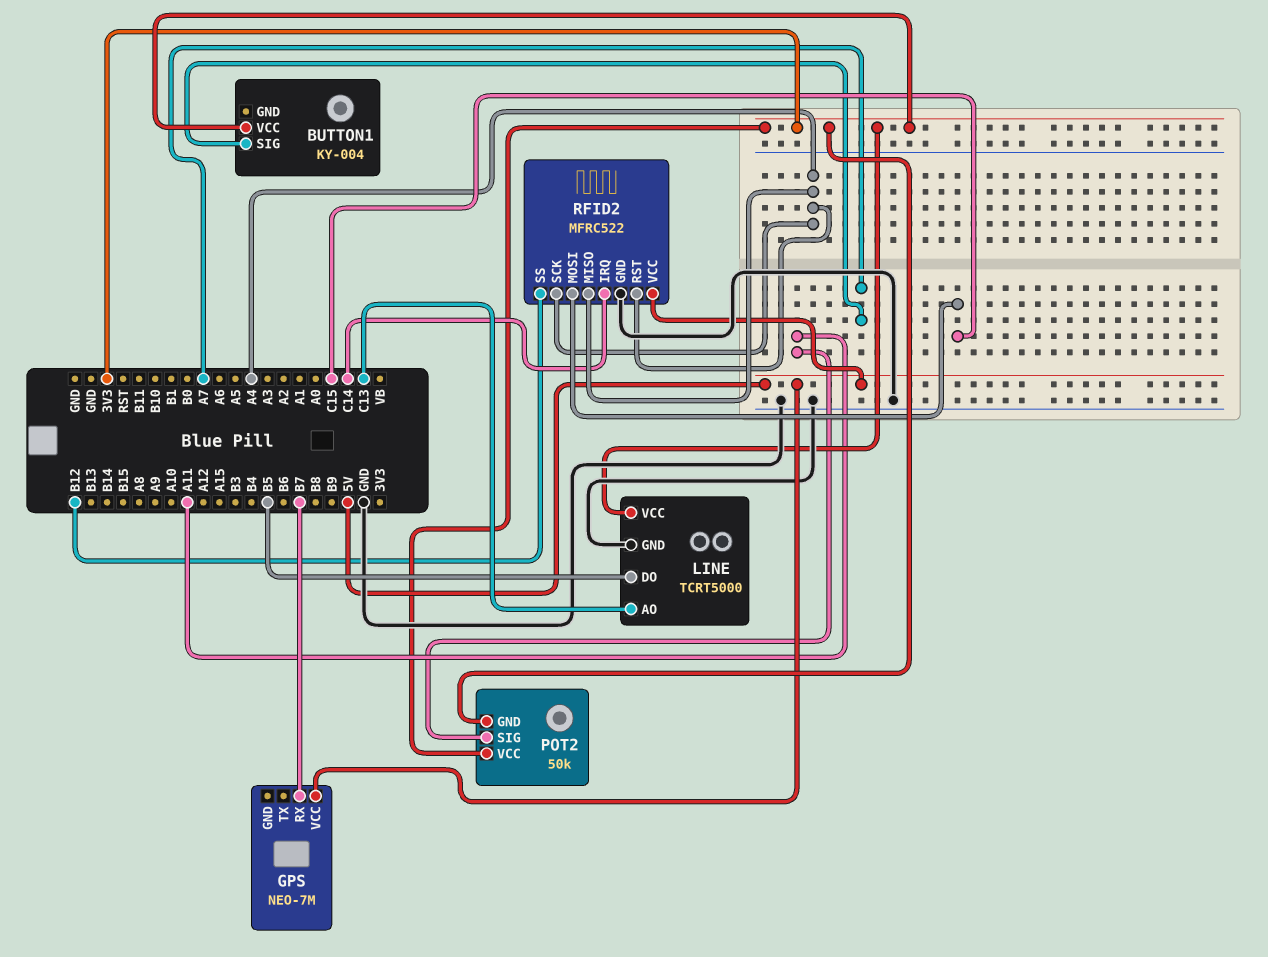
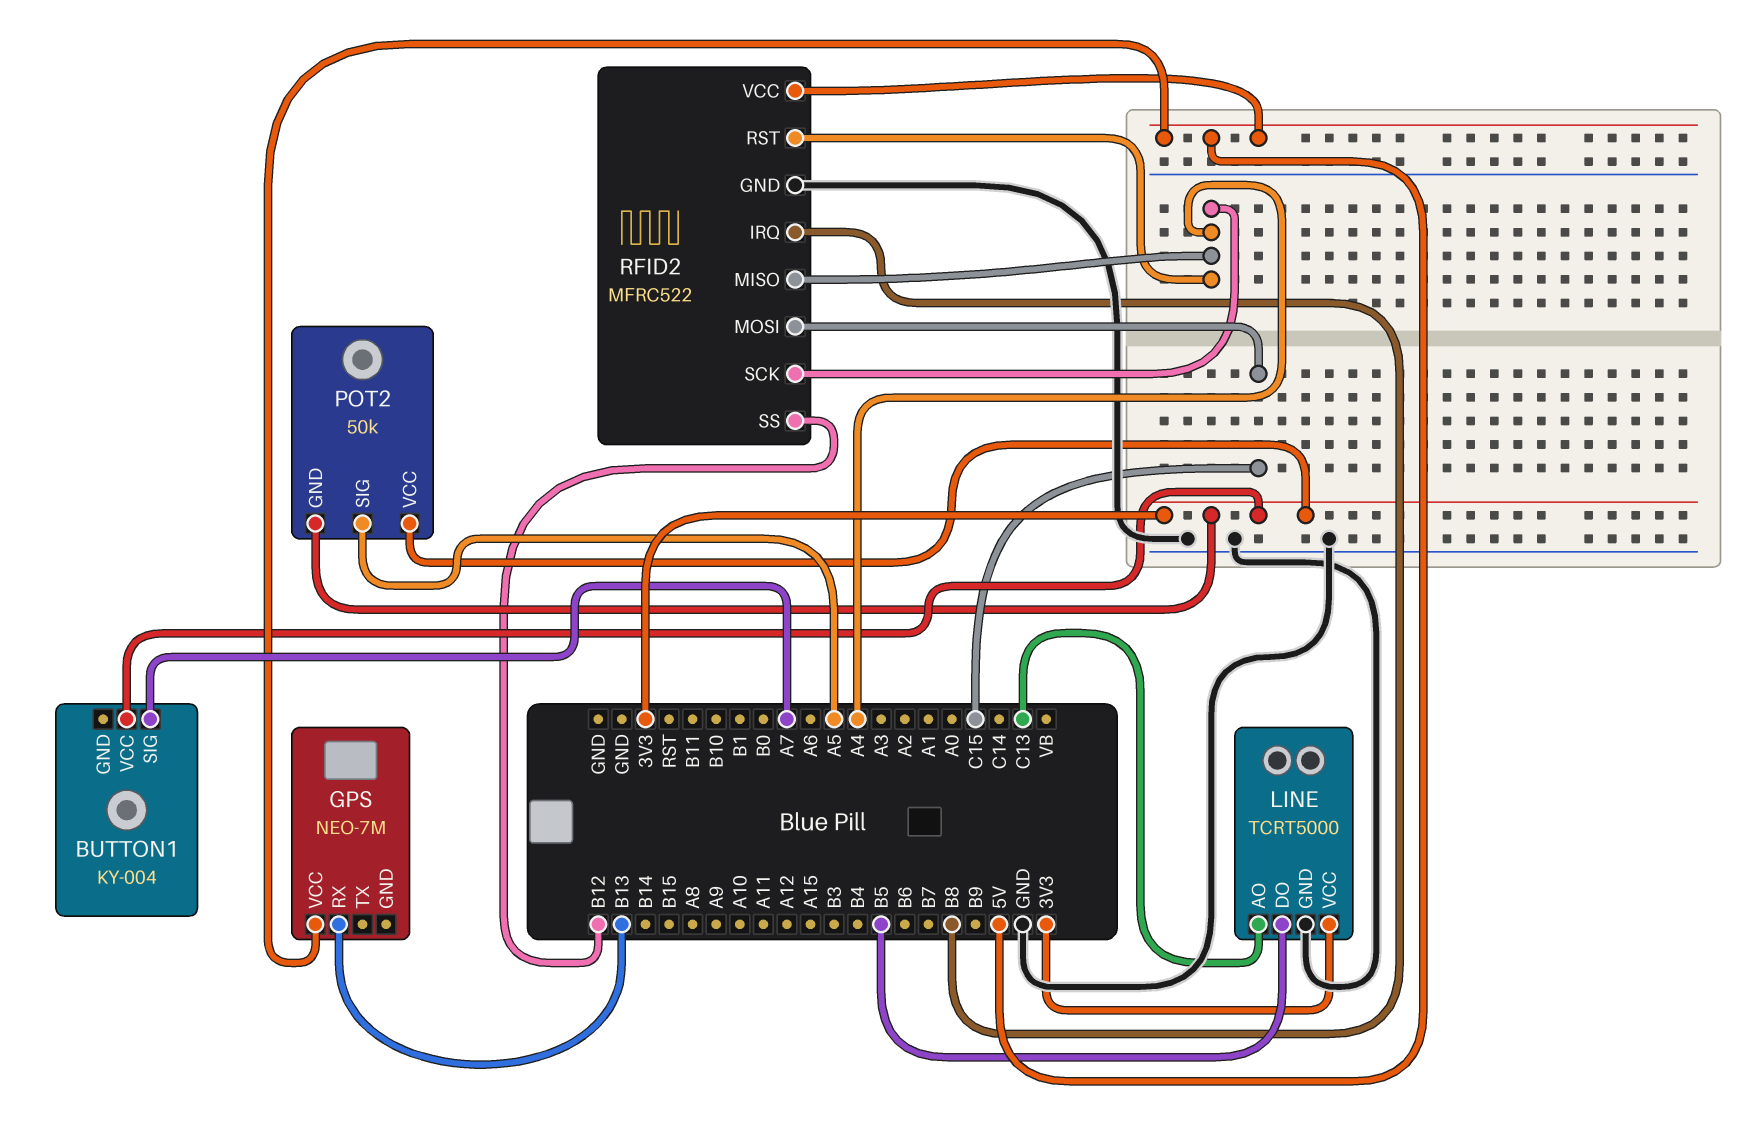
GPS pin RX: B7 -> B13
POT2 pin SIG: A11 -> A5
RFID2 pin IRQ: C14 -> B8

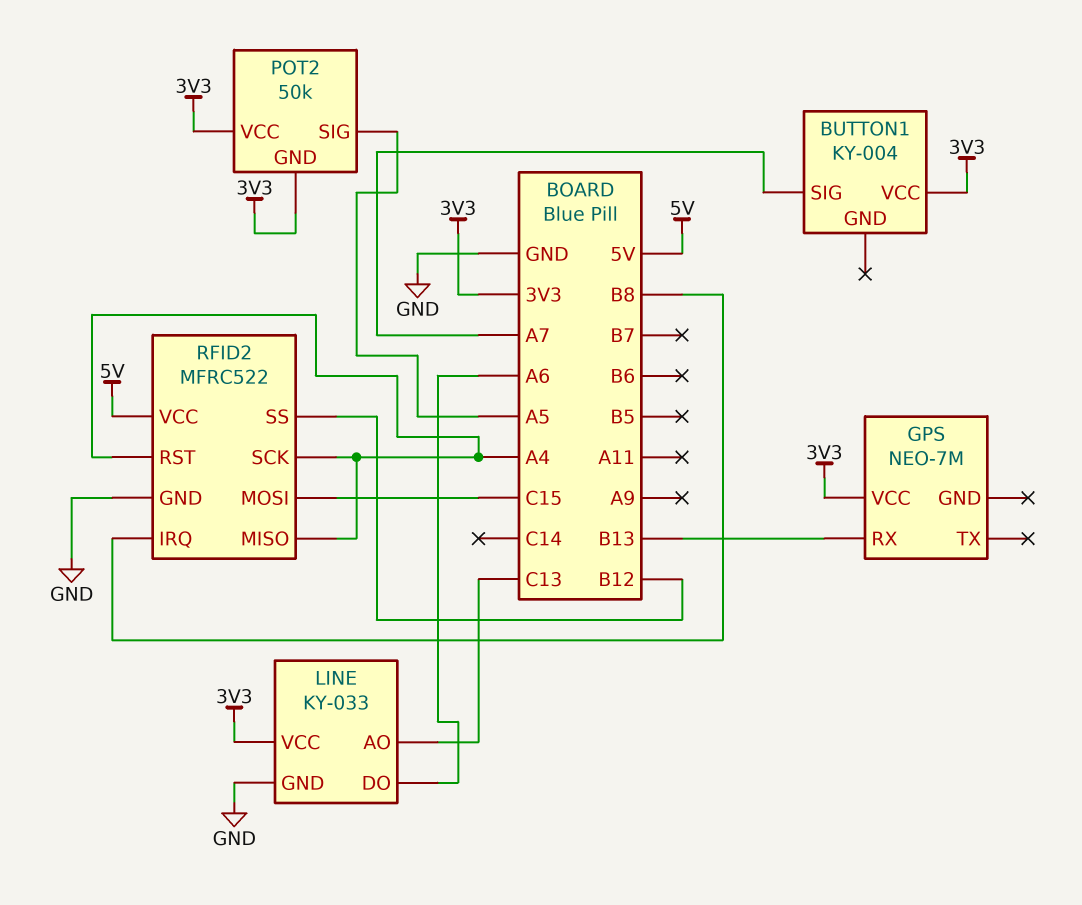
GPS pin VCC: 5V -> 3V3
LINE: TCRT5000 -> KY-033
LINE pin DO: B5 -> A6

